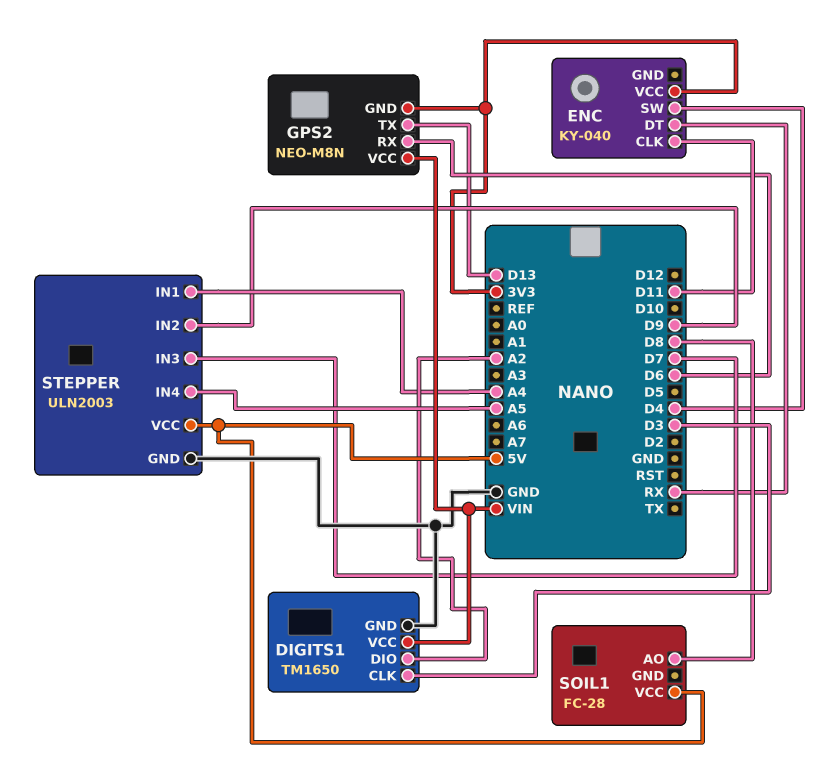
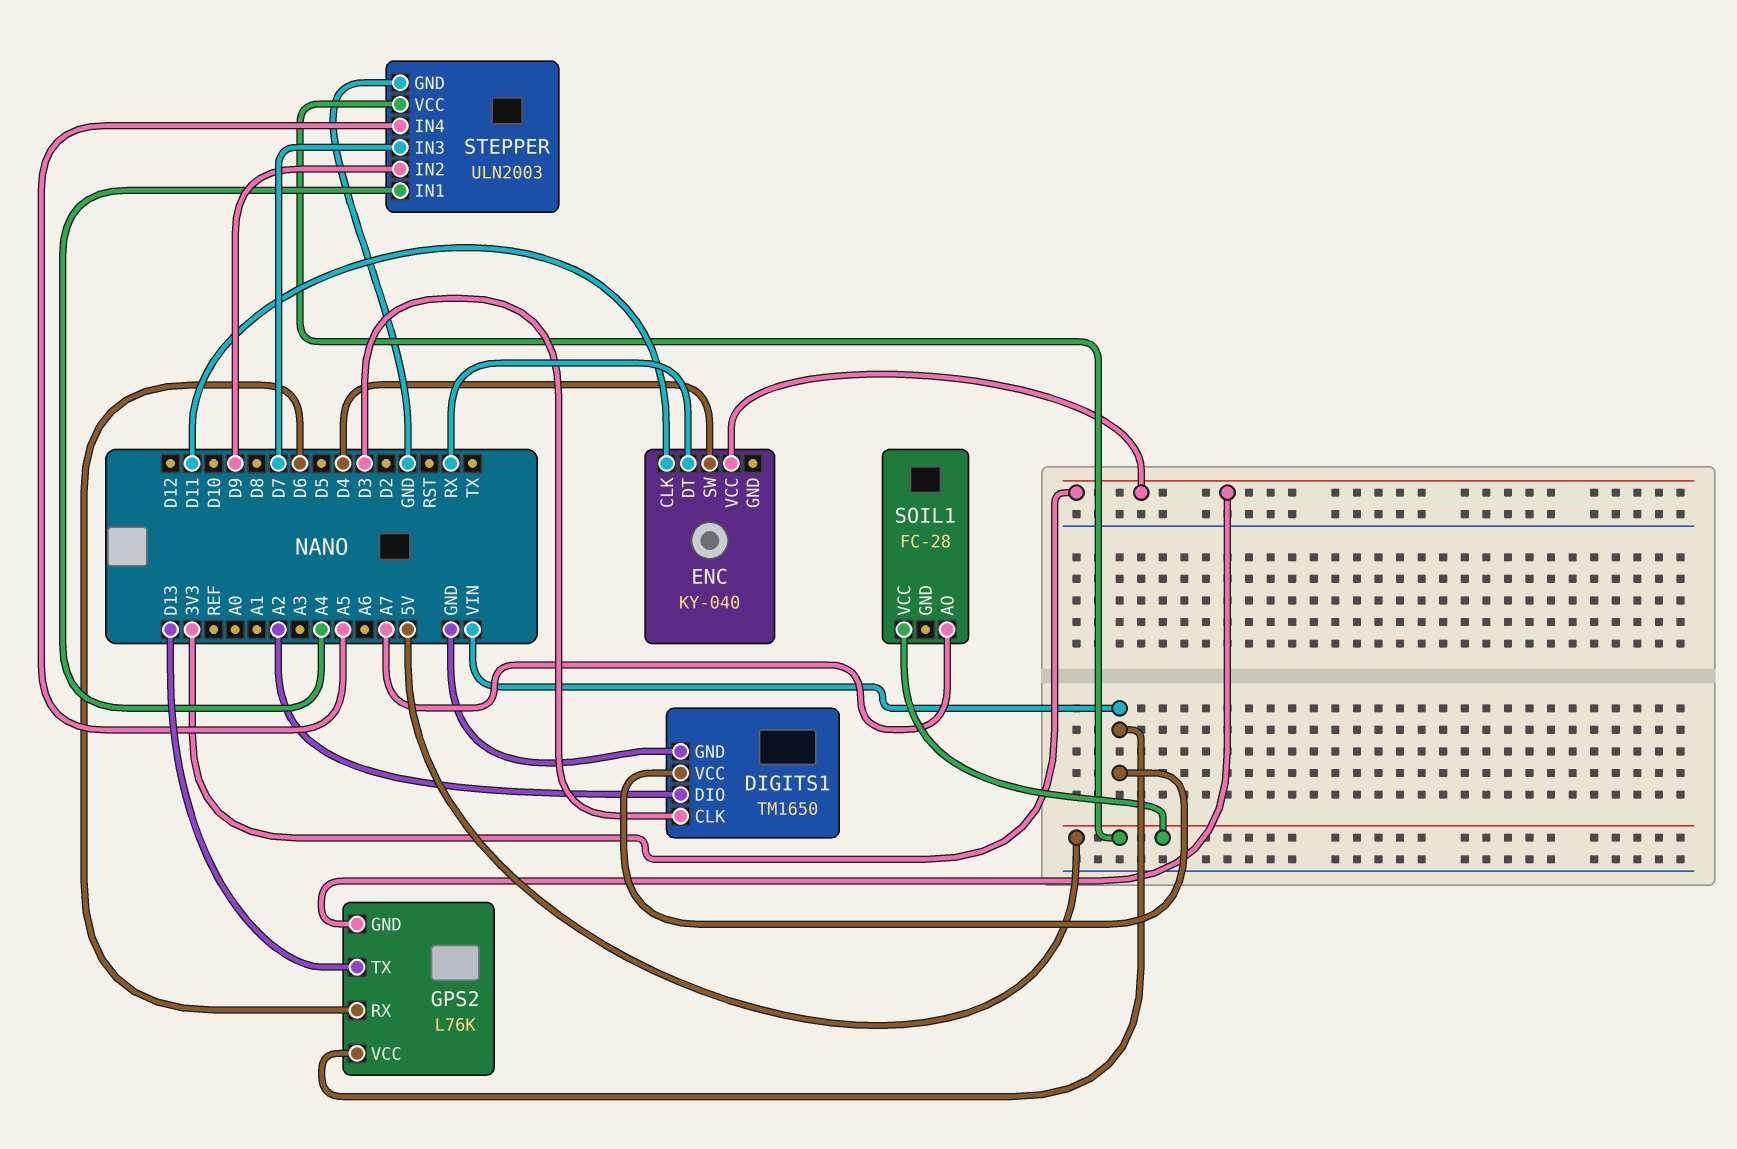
GPS2: NEO-M8N -> L76K
SOIL1 pin AO: D8 -> A7

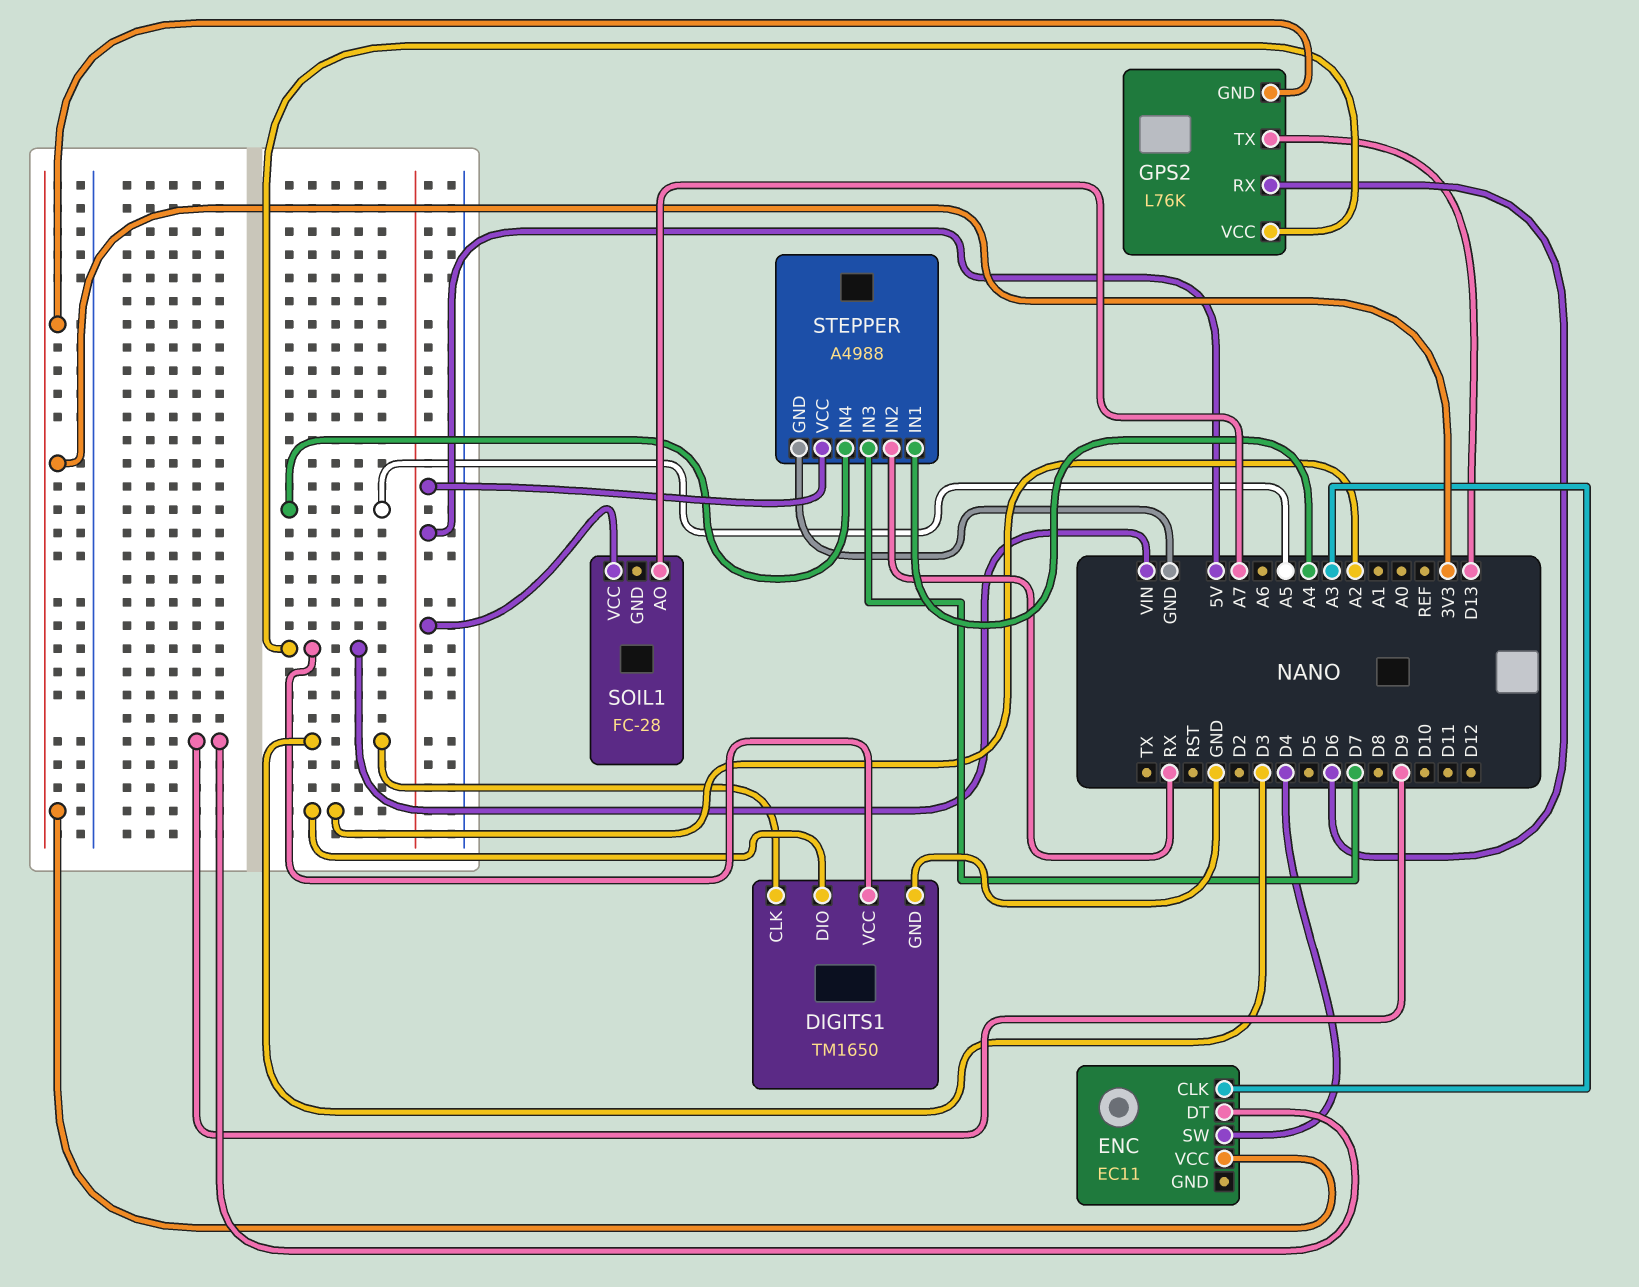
ENC: KY-040 -> EC11
ENC pin CLK: D11 -> A3
ENC pin DT: RX -> D9
STEPPER: ULN2003 -> A4988
STEPPER pin IN2: D9 -> RX

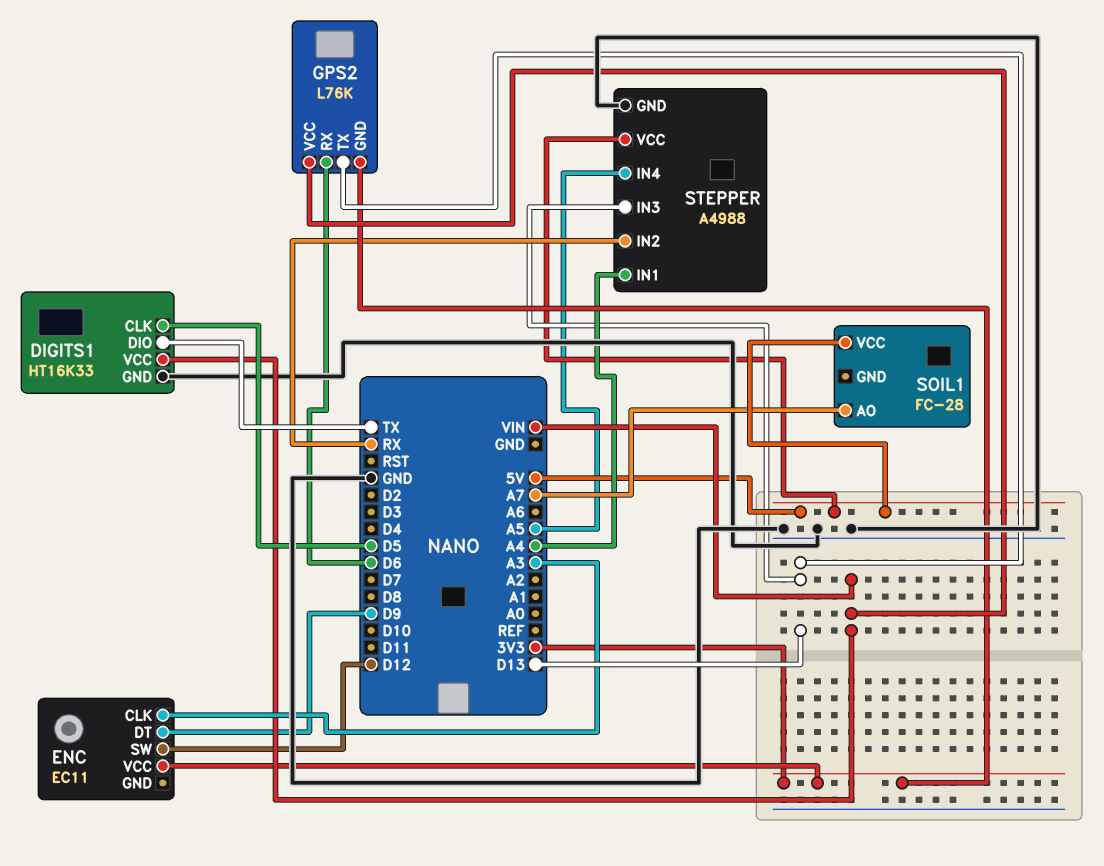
DIGITS1: TM1650 -> HT16K33
DIGITS1 pin CLK: D3 -> D5
DIGITS1 pin DIO: A2 -> TX
ENC pin SW: D4 -> D12
STEPPER pin IN3: D7 -> D13

